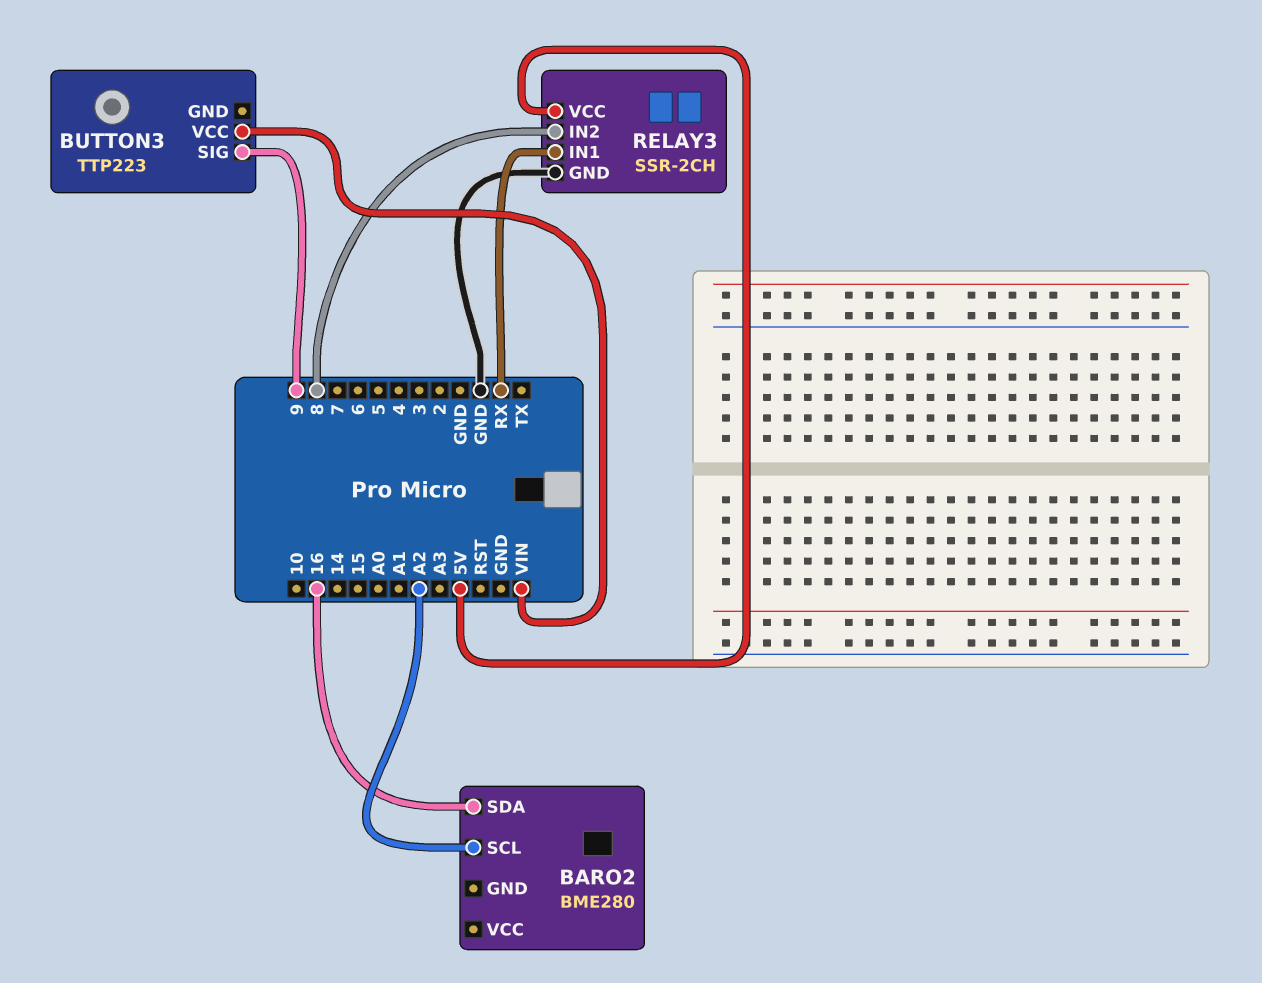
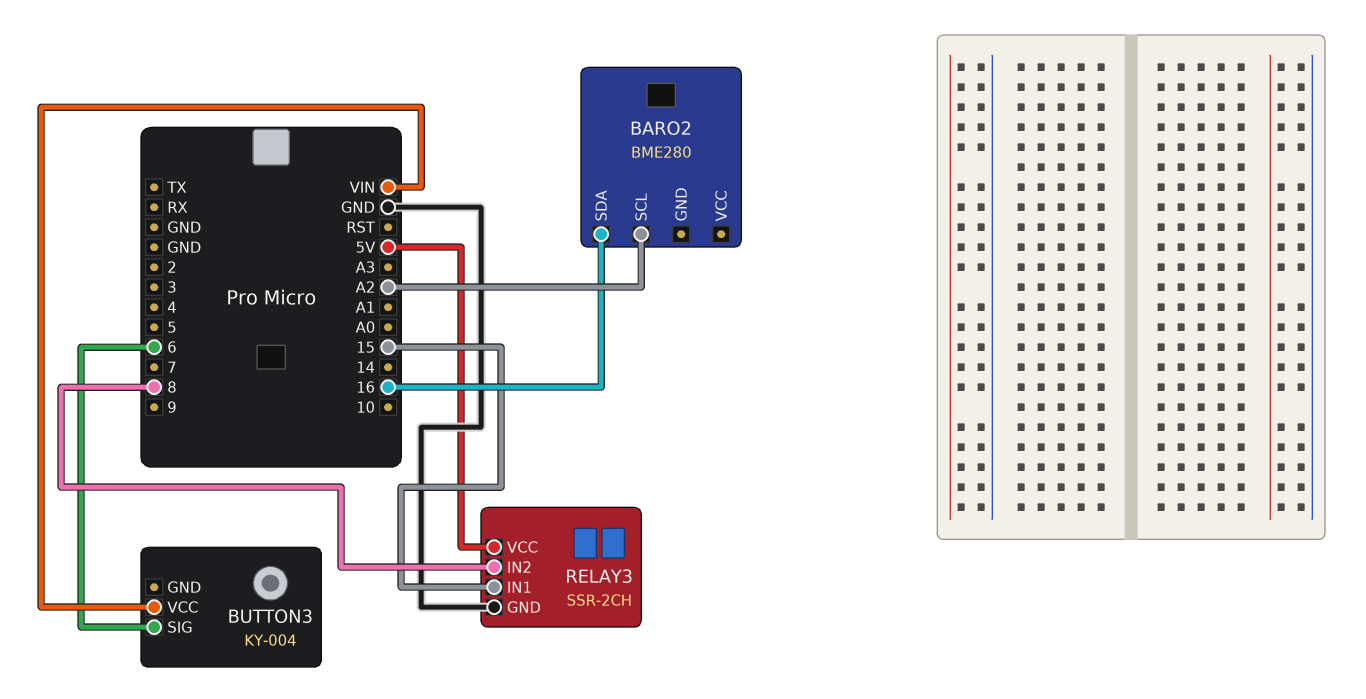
BUTTON3: TTP223 -> KY-004
BUTTON3 pin SIG: 9 -> 6
RELAY3 pin IN1: RX -> 15

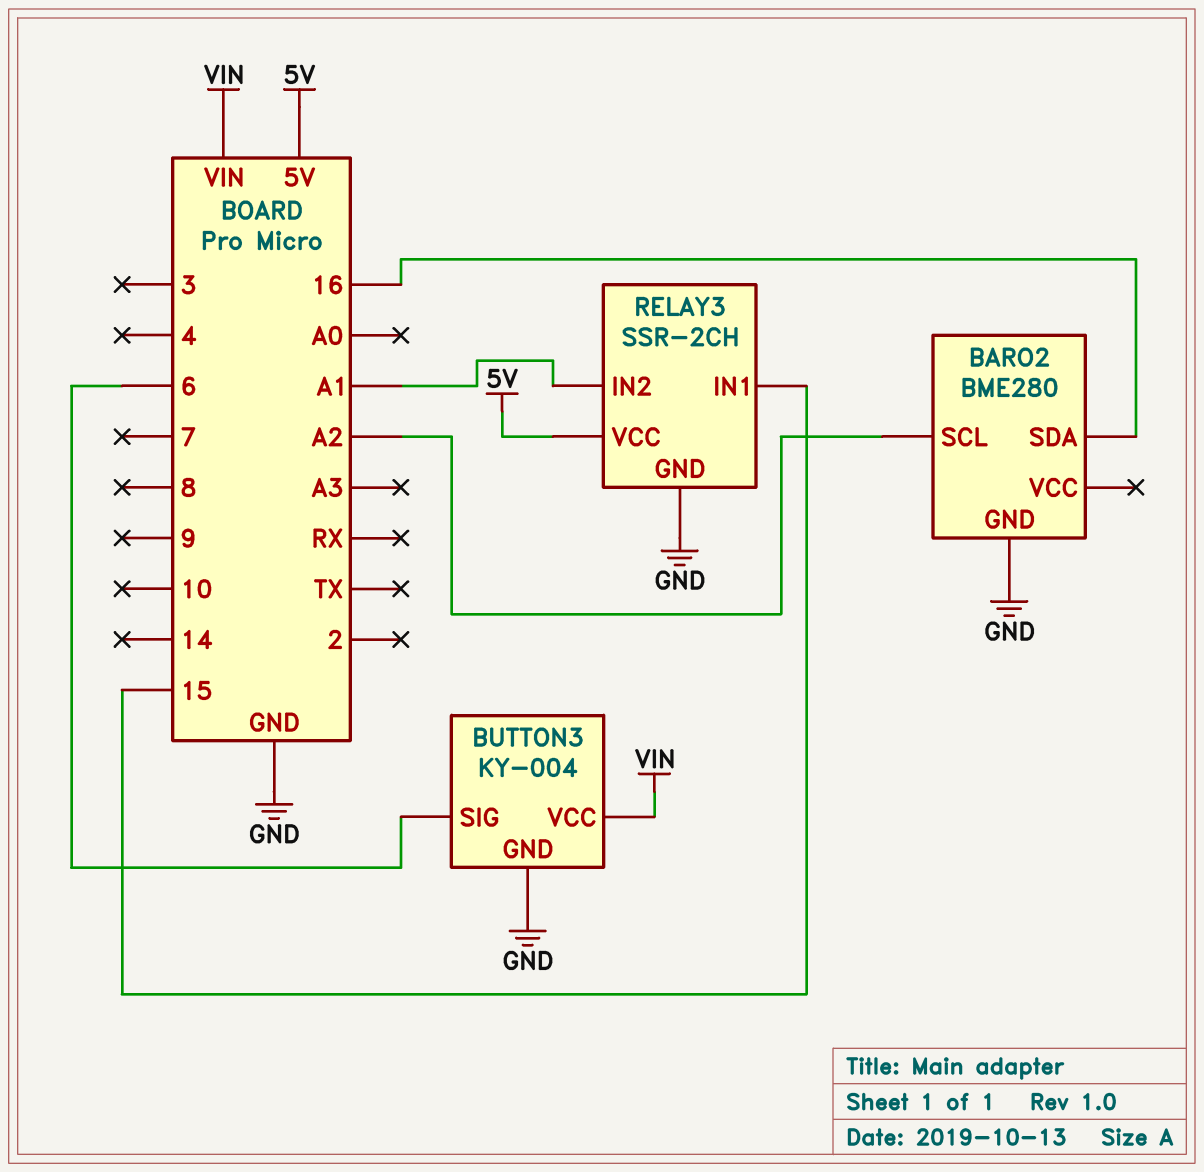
BARO2 pin GND: none -> GND
BUTTON3 pin GND: none -> GND
RELAY3 pin IN2: 8 -> A1

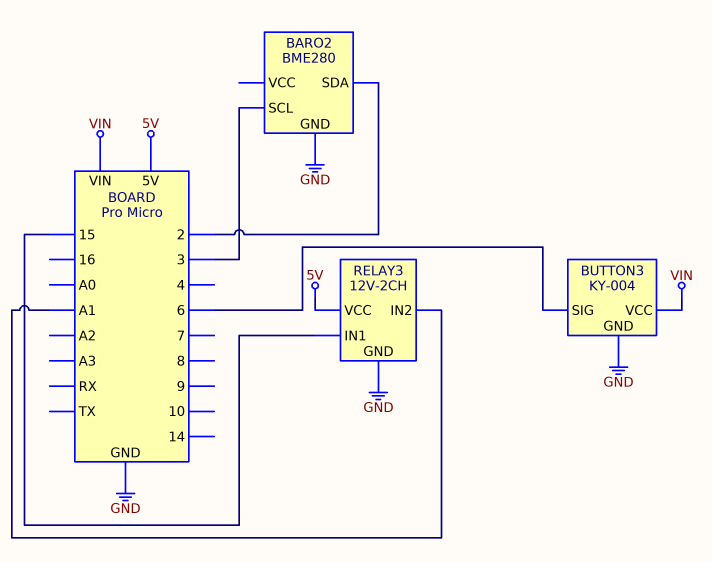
BARO2 pin SCL: A2 -> 3
BARO2 pin SDA: 16 -> 2
RELAY3: SSR-2CH -> 12V-2CH

